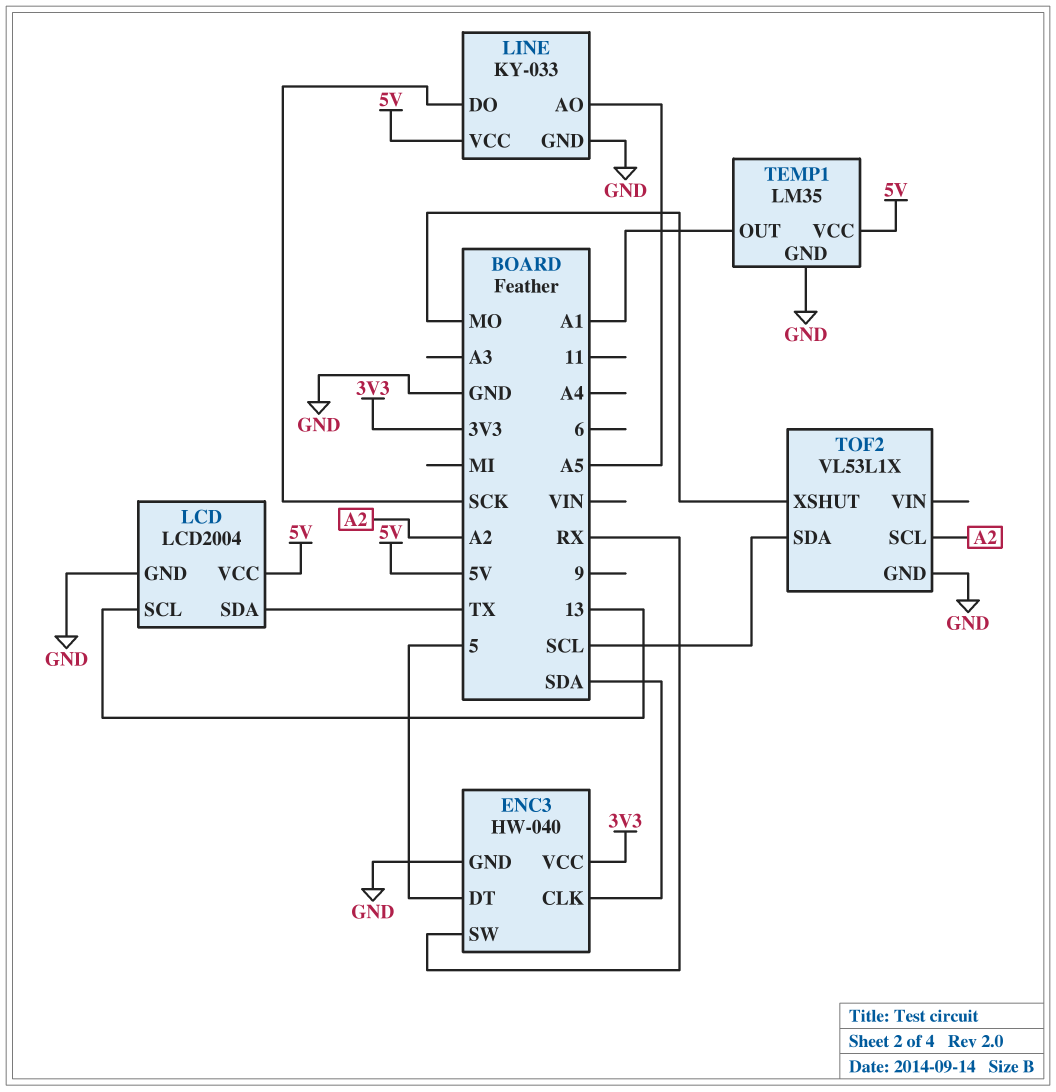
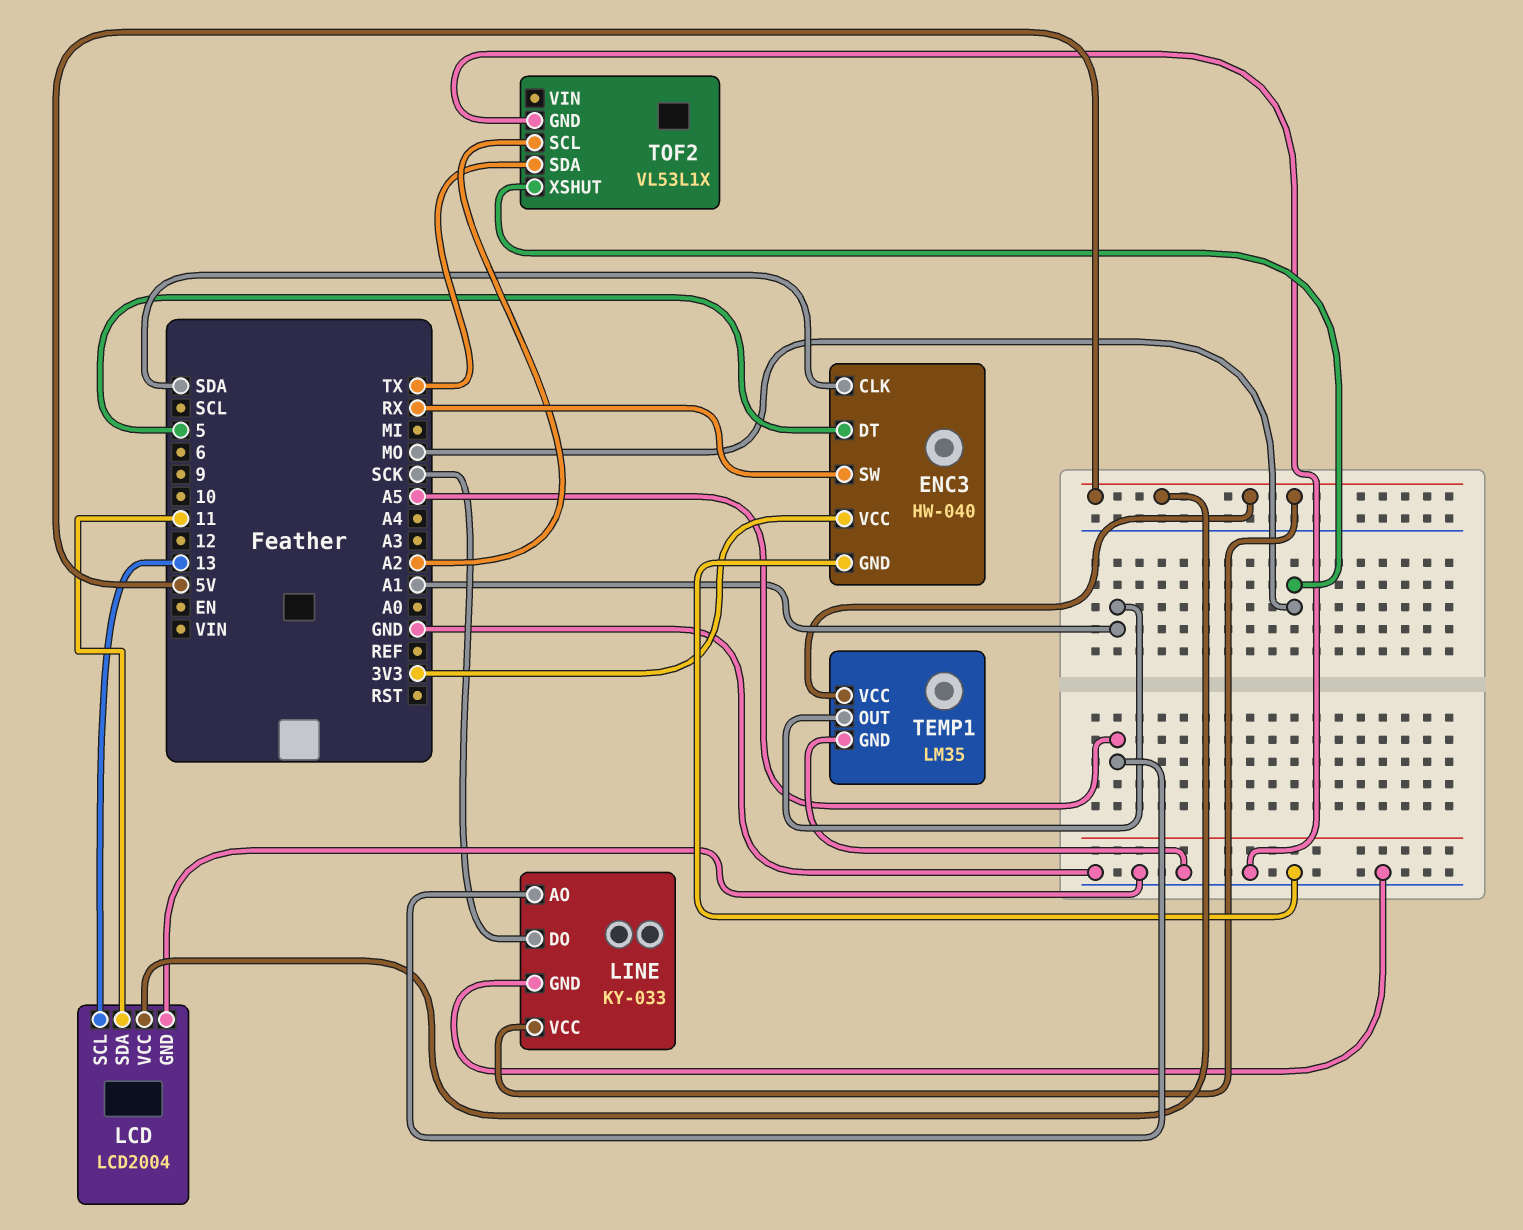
LCD pin SDA: TX -> 11
TOF2 pin SDA: SCL -> TX

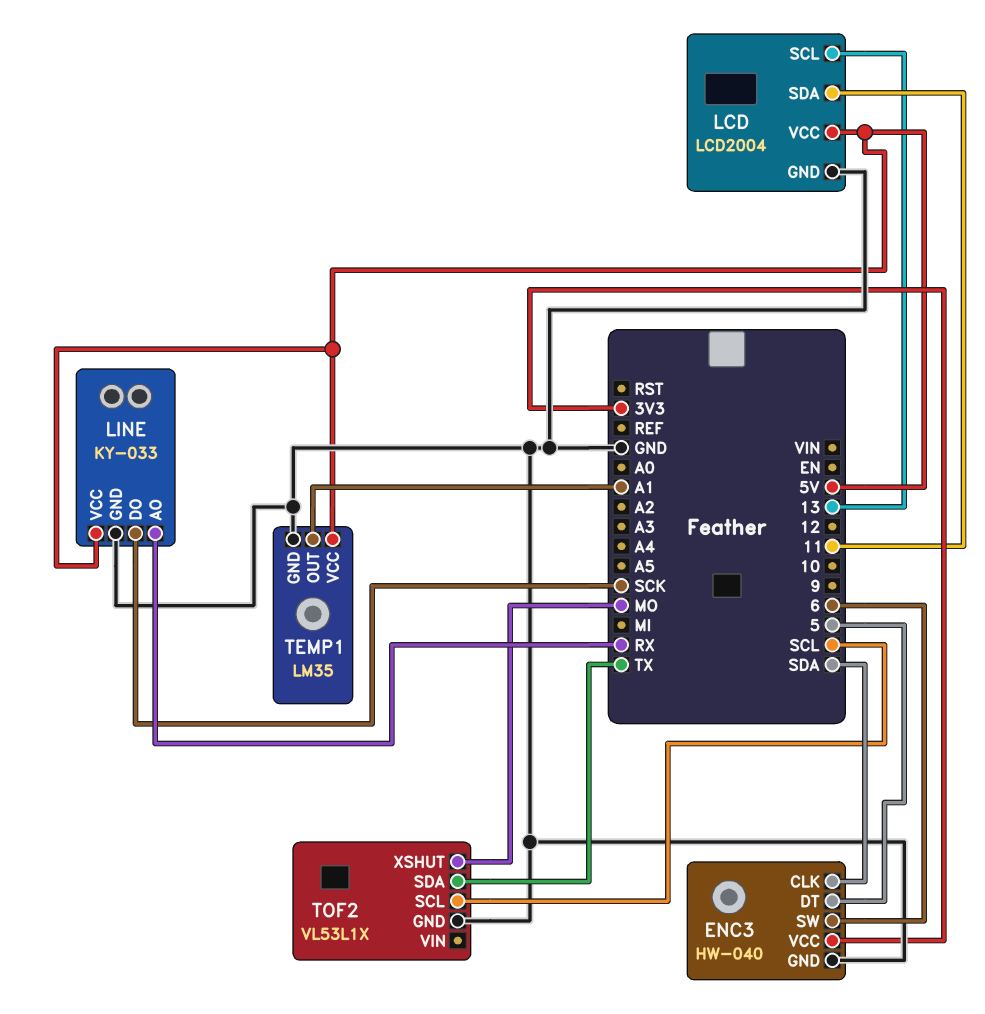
ENC3 pin SW: RX -> 6
LINE pin AO: A5 -> RX
TOF2 pin SCL: A2 -> SCL

